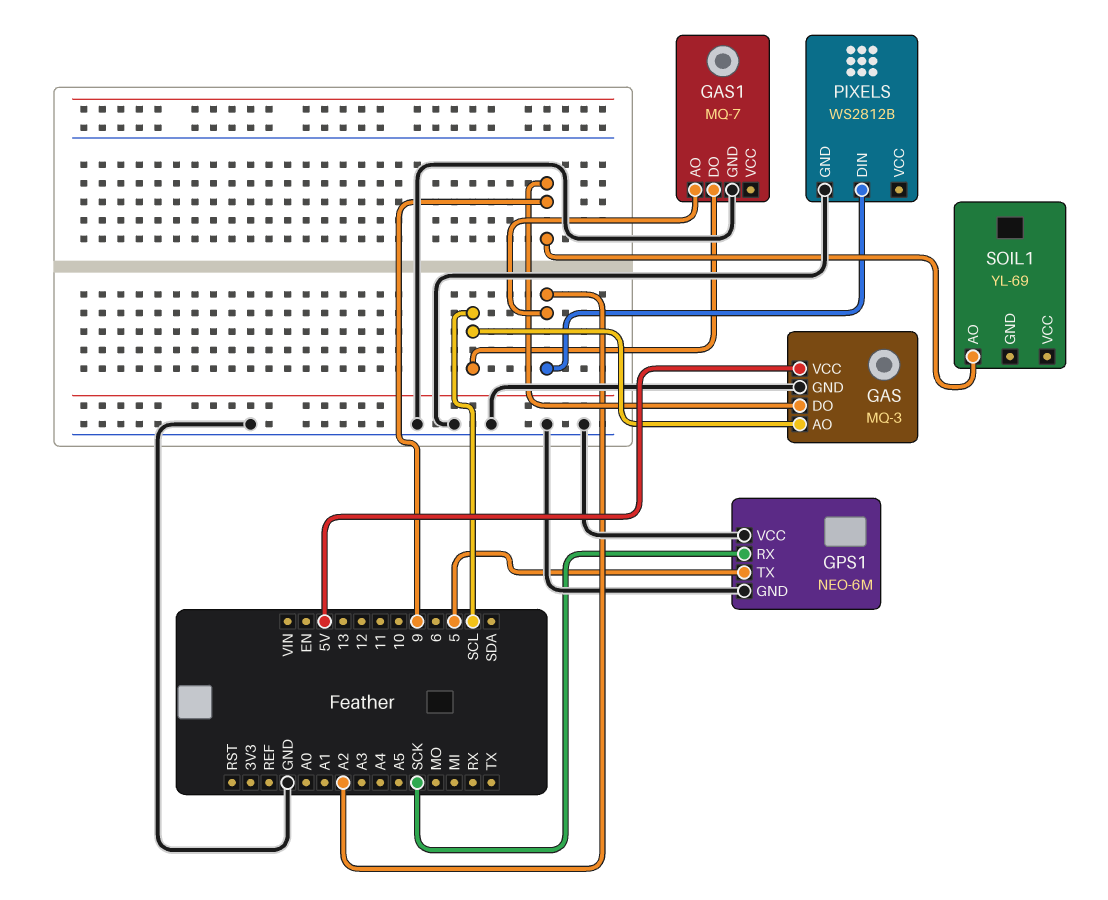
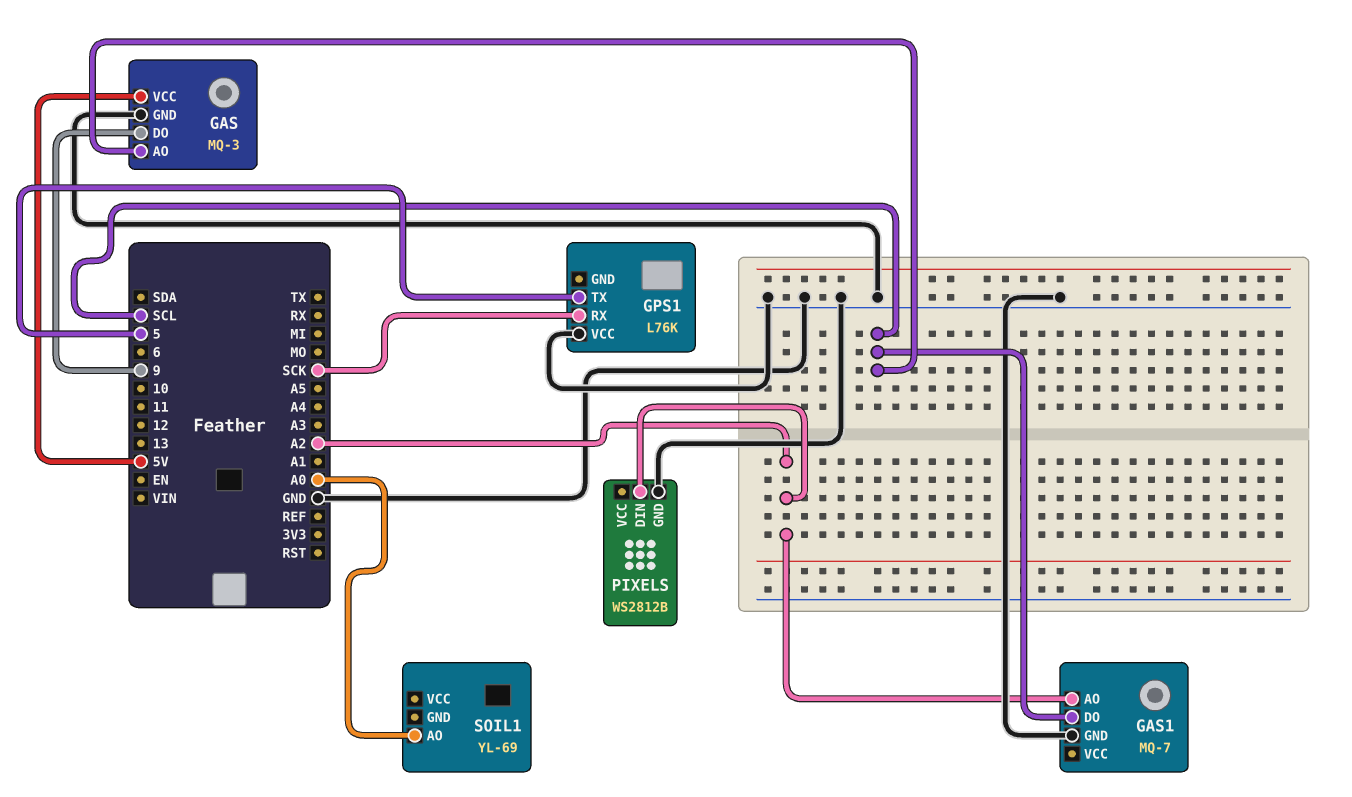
GPS1: NEO-6M -> L76K
GPS1 pin GND: GND -> none
SOIL1 pin AO: 9 -> A0

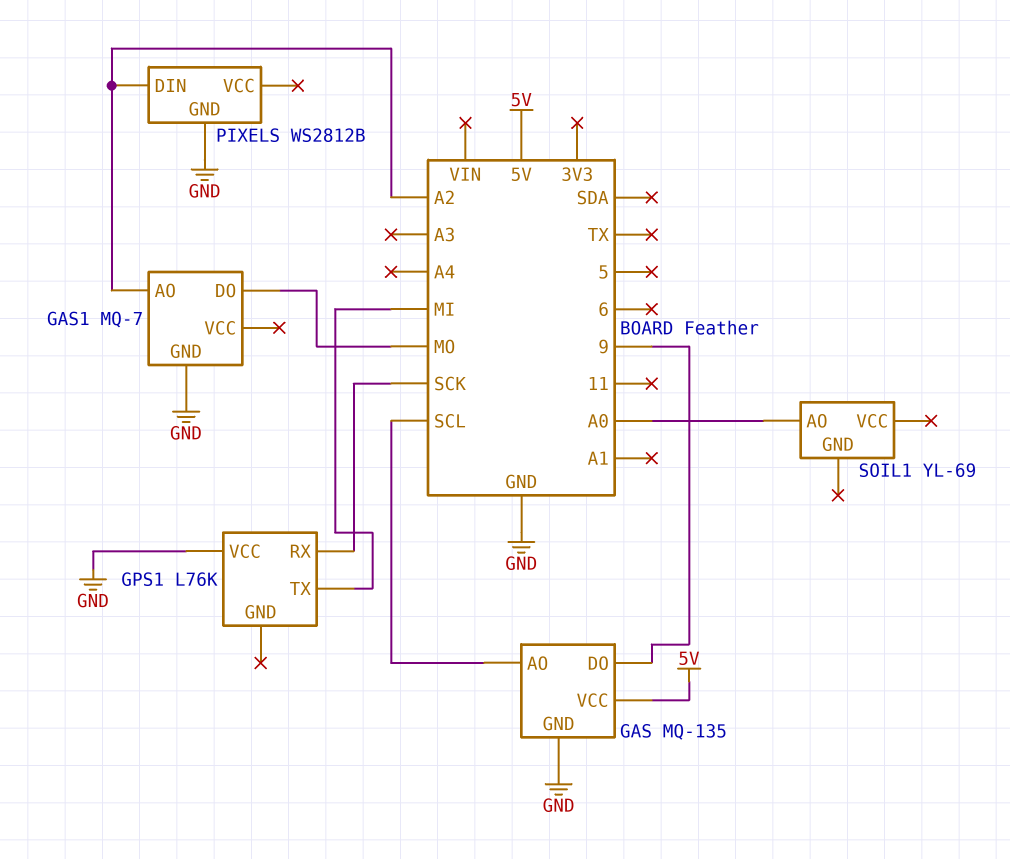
GAS: MQ-3 -> MQ-135
GAS1 pin DO: SCL -> MO
GPS1 pin TX: 5 -> MI

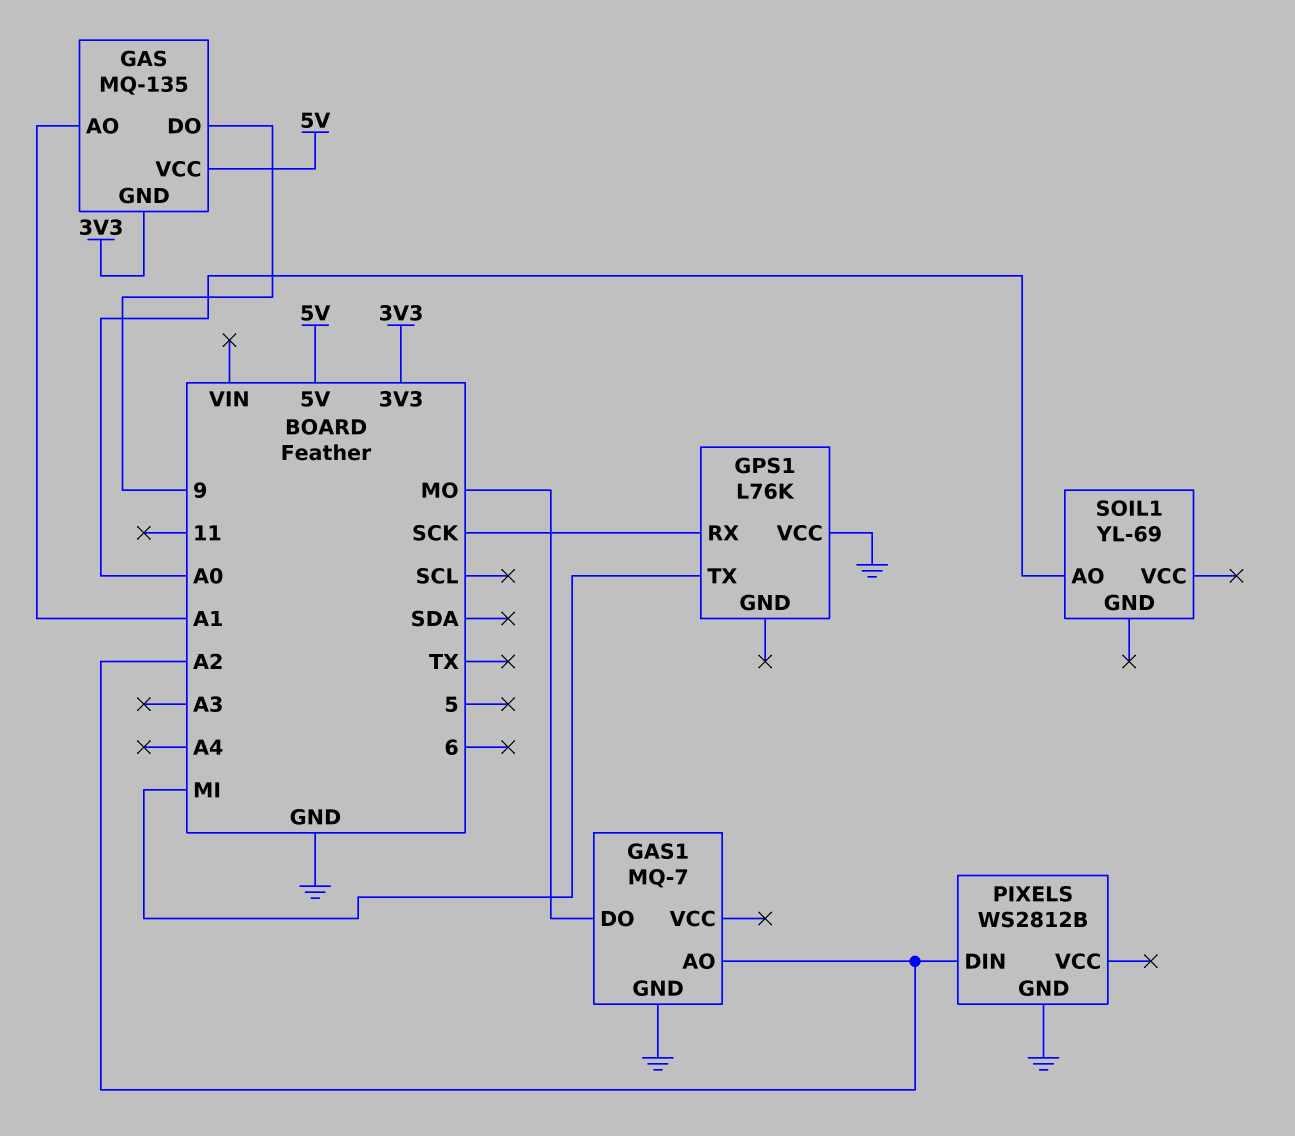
GAS pin AO: SCL -> A1
GAS pin GND: GND -> 3V3

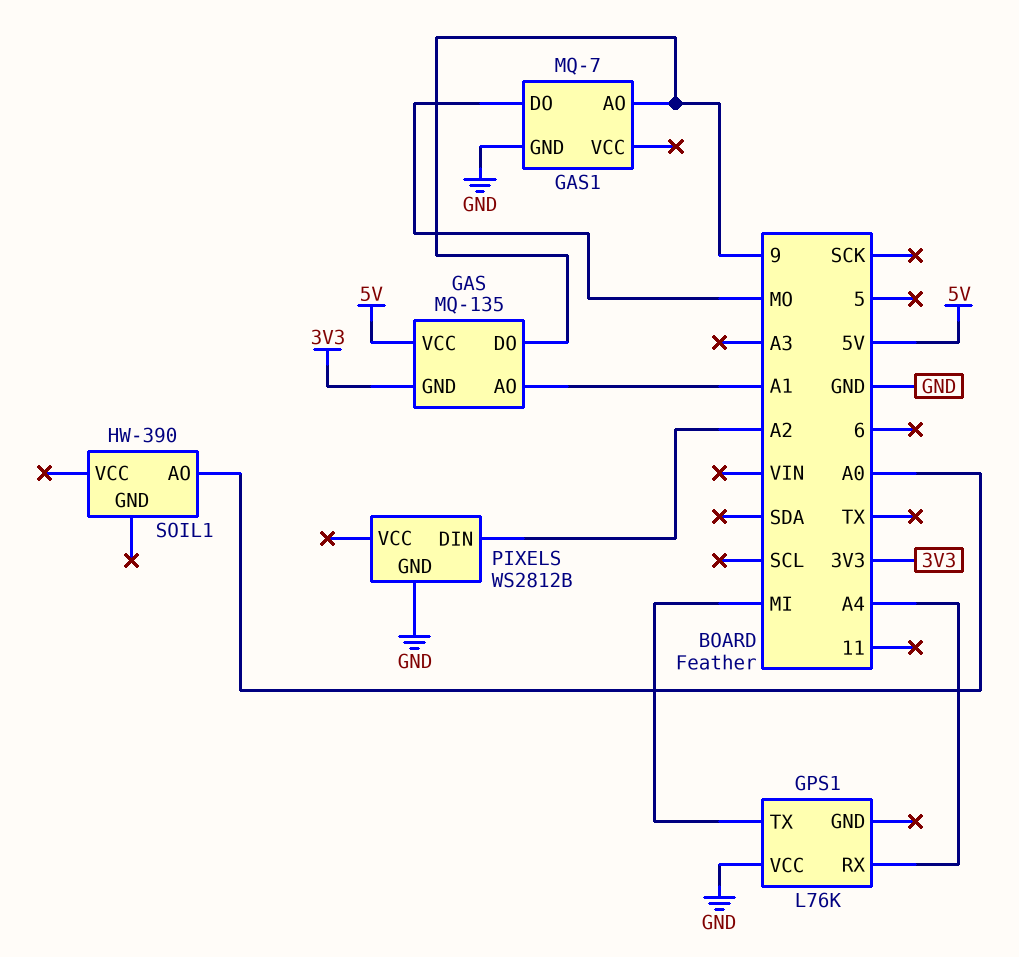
GAS1 pin AO: A2 -> 9
GPS1 pin RX: SCK -> A4
SOIL1: YL-69 -> HW-390

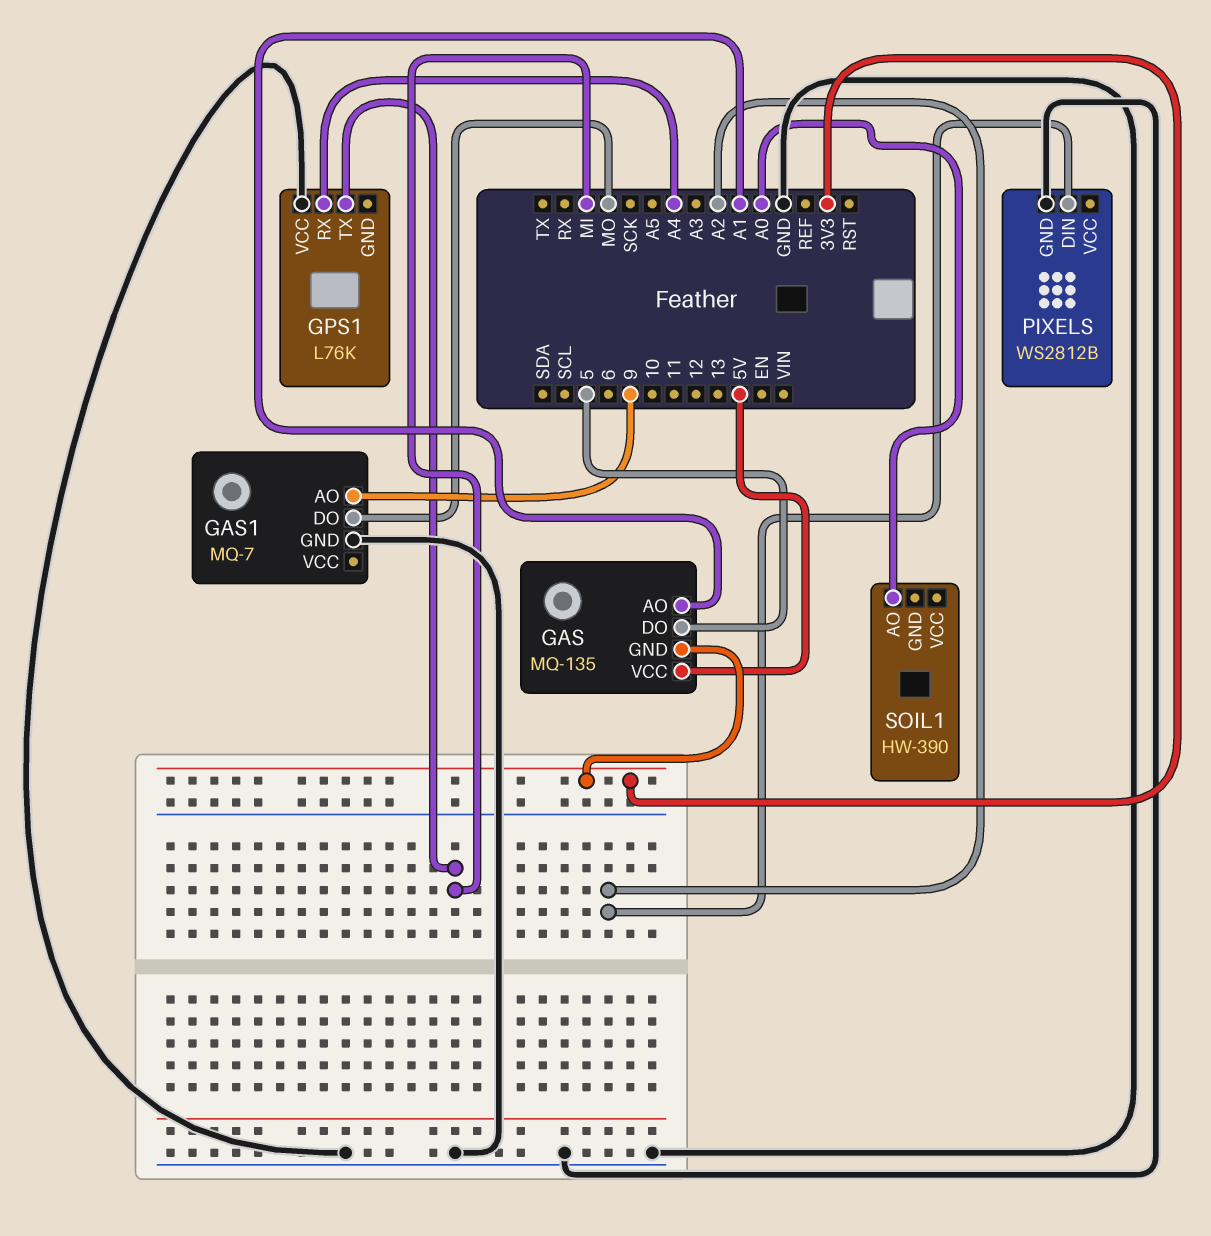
GAS pin DO: 9 -> 5

